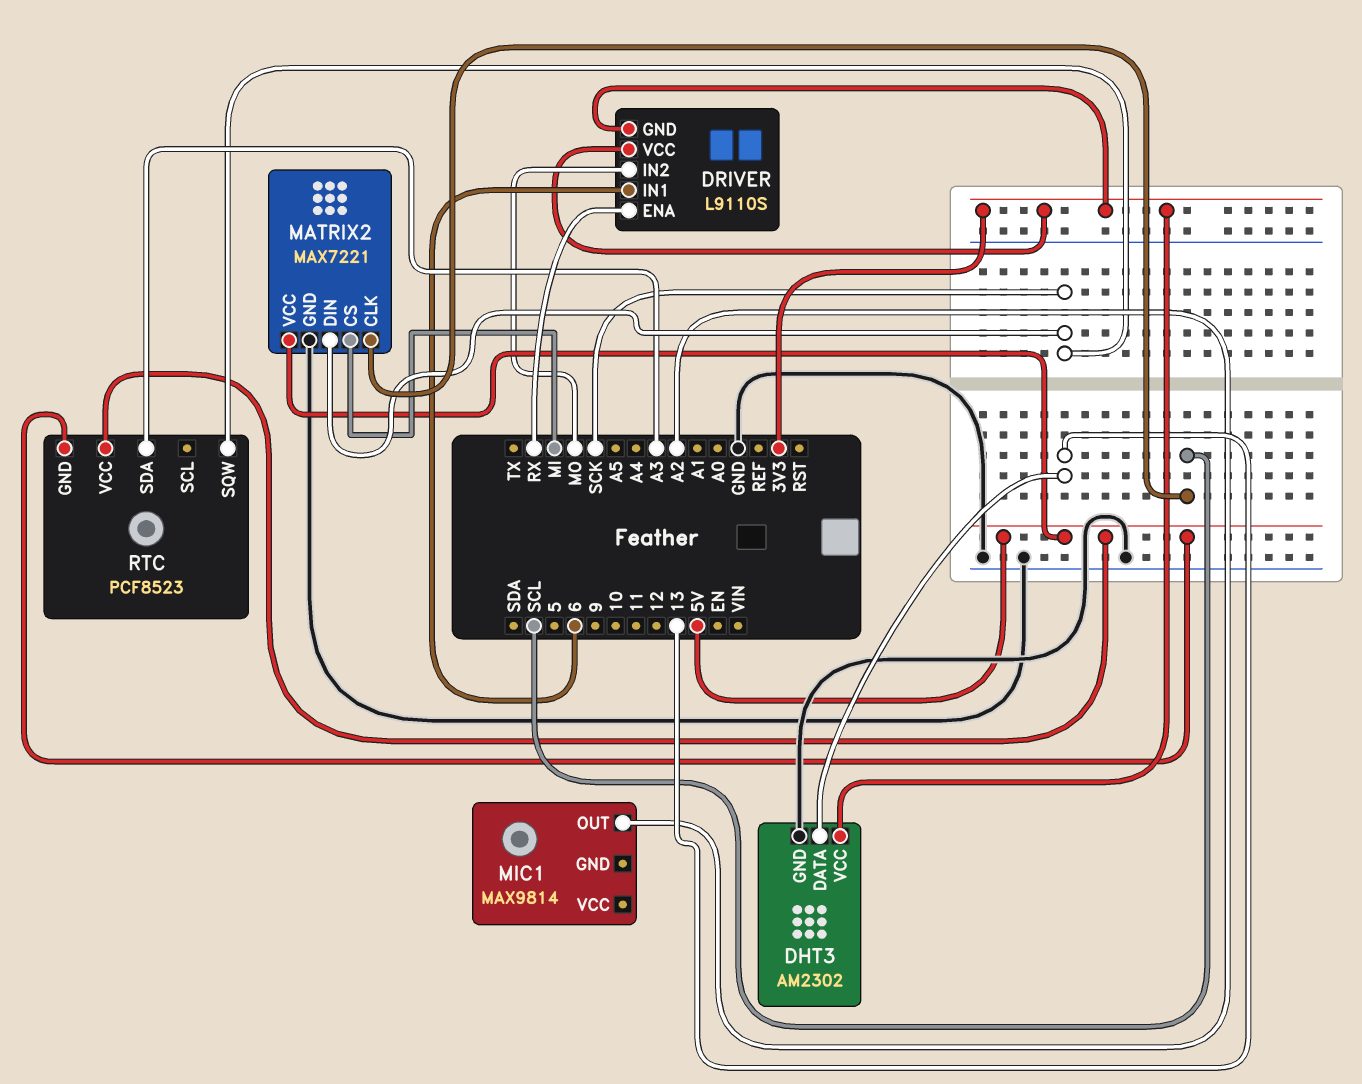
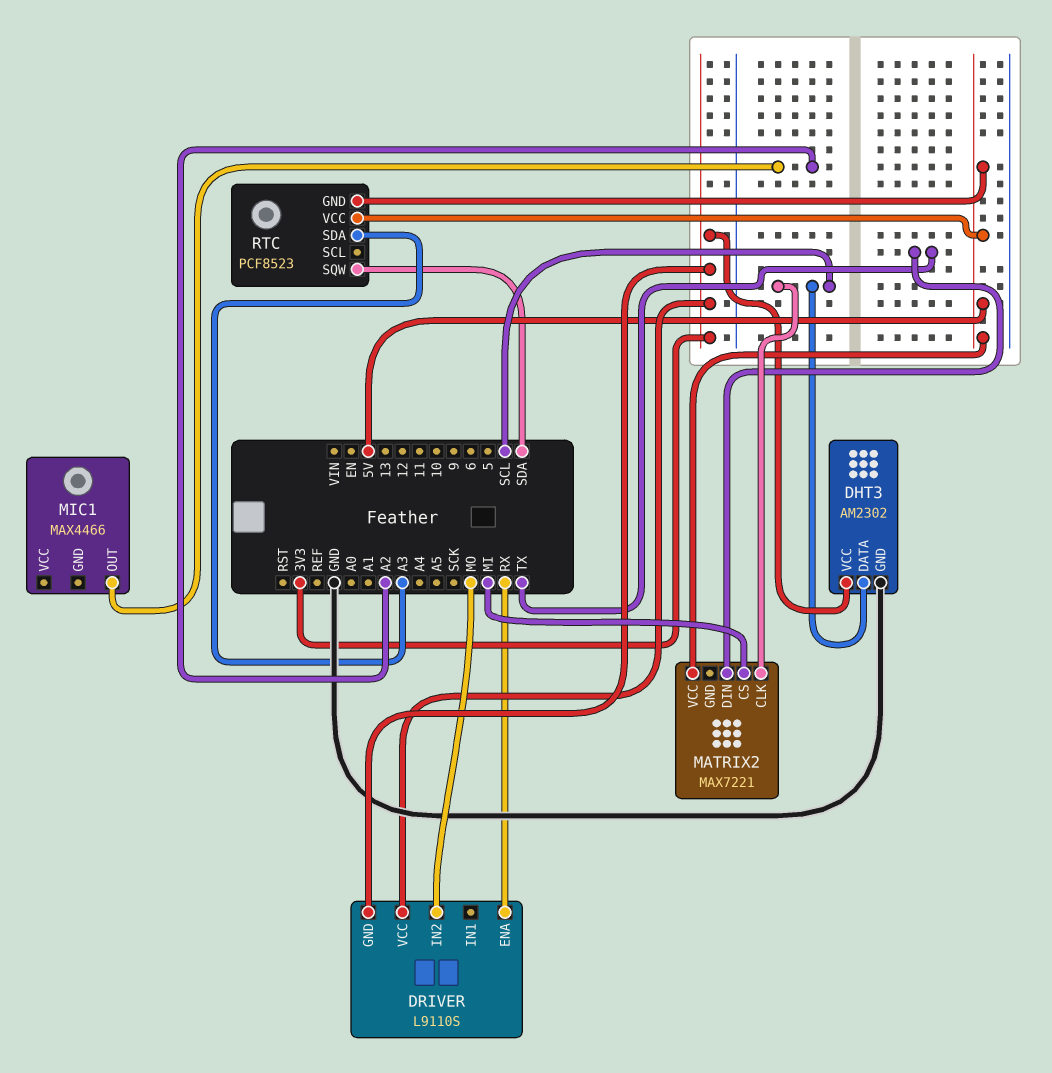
DHT3 pin DATA: 13 -> SCL
DRIVER pin IN1: 6 -> none
MATRIX2 pin DIN: SCK -> TX
MATRIX2 pin GND: GND -> none
MIC1: MAX9814 -> MAX4466
RTC pin SQW: SCK -> SDA

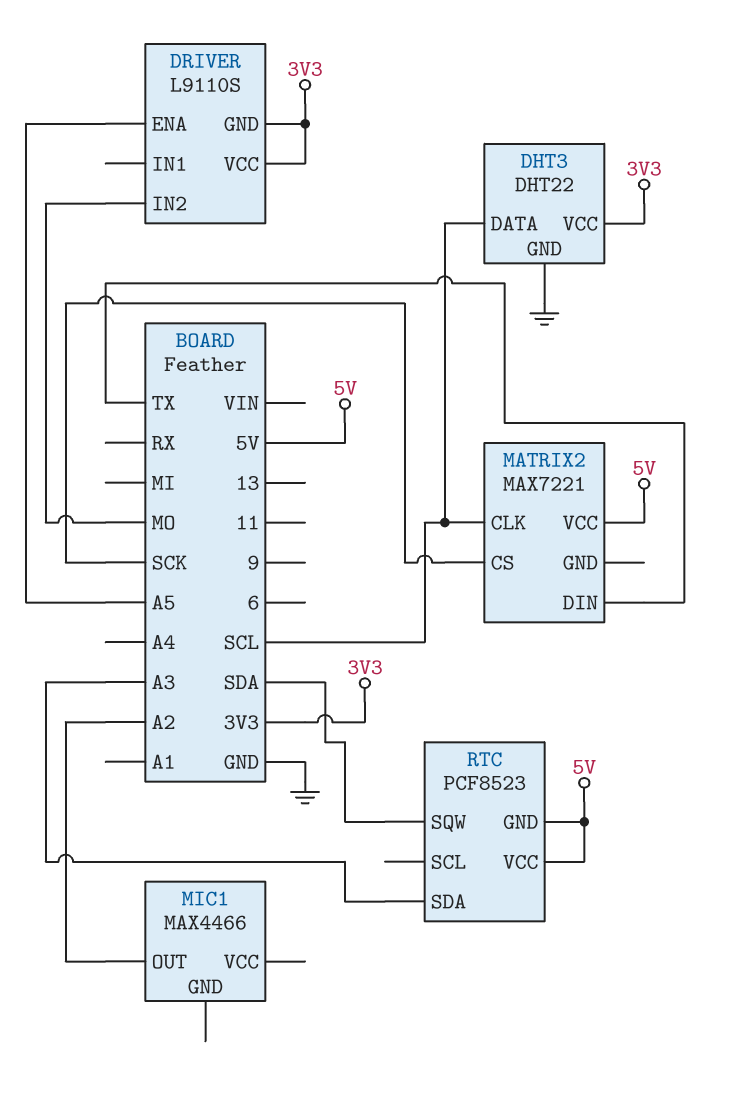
DHT3: AM2302 -> DHT22
DRIVER pin ENA: RX -> A5
MATRIX2 pin CS: MI -> SCK

